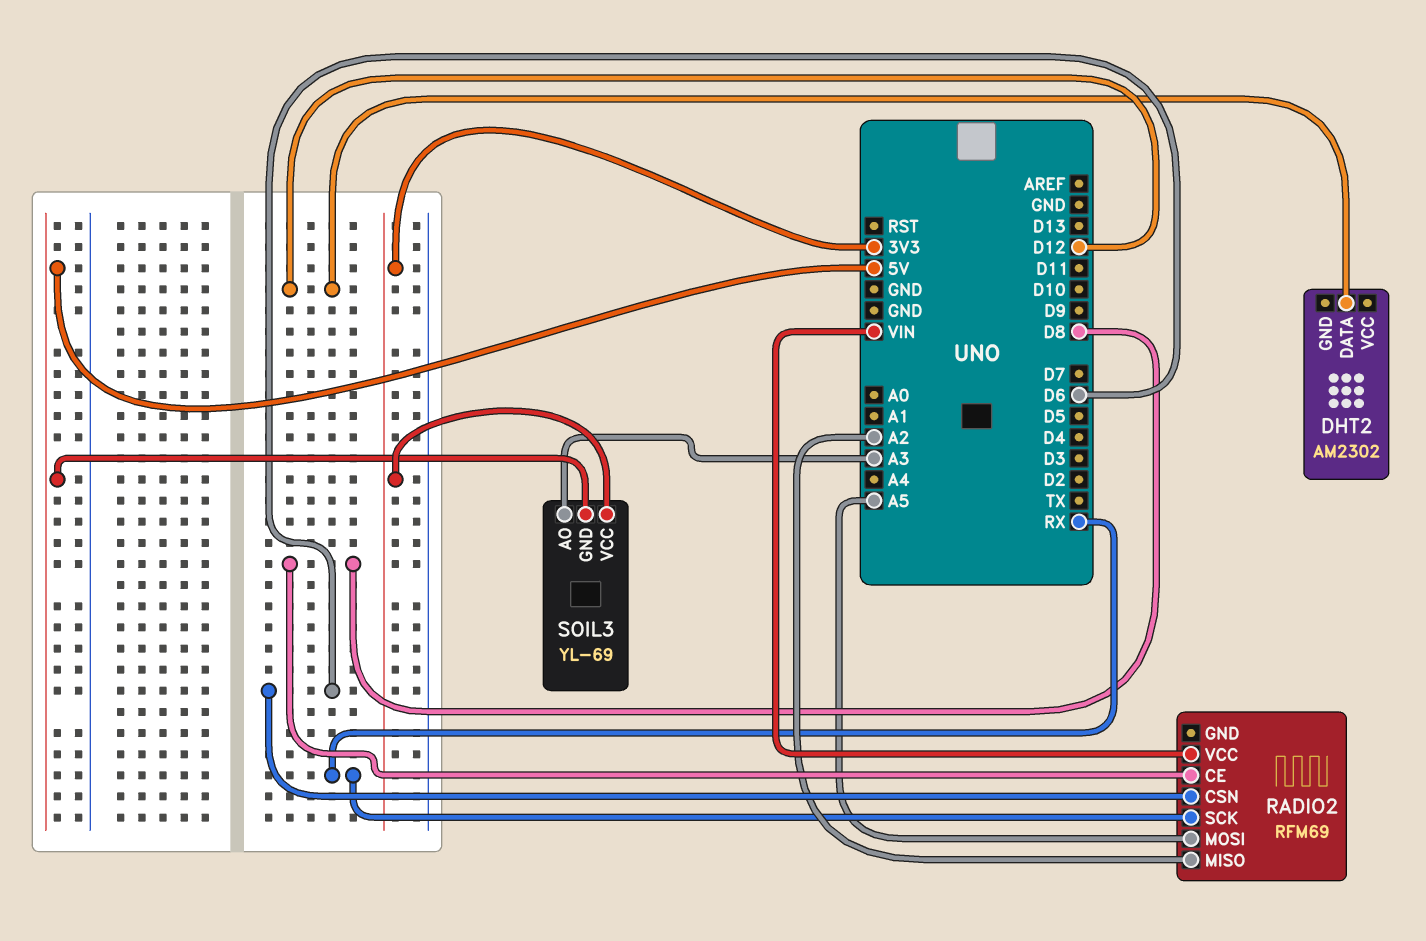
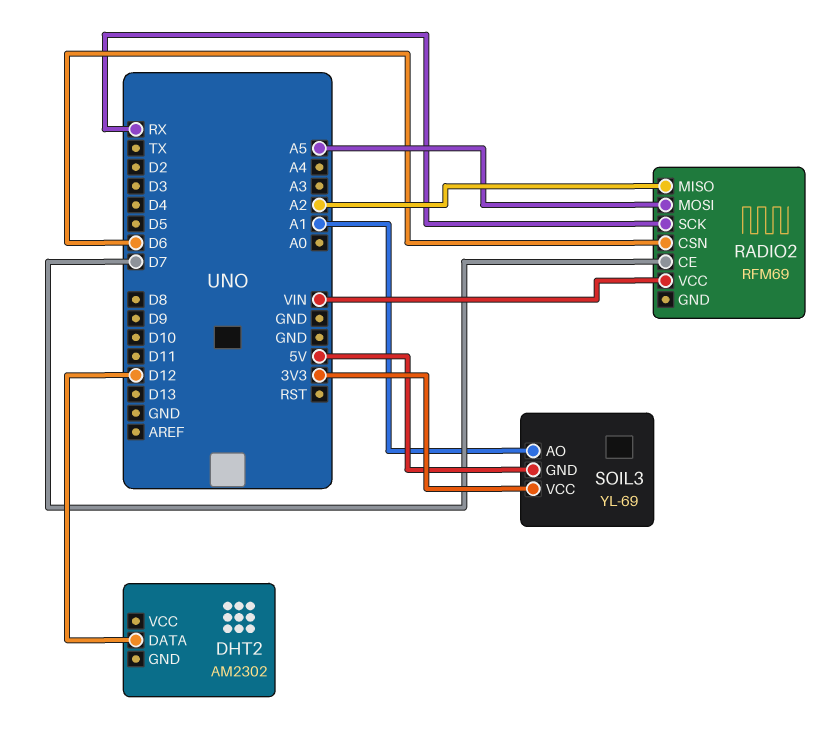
RADIO2 pin CE: D8 -> D7
SOIL3 pin AO: A3 -> A1

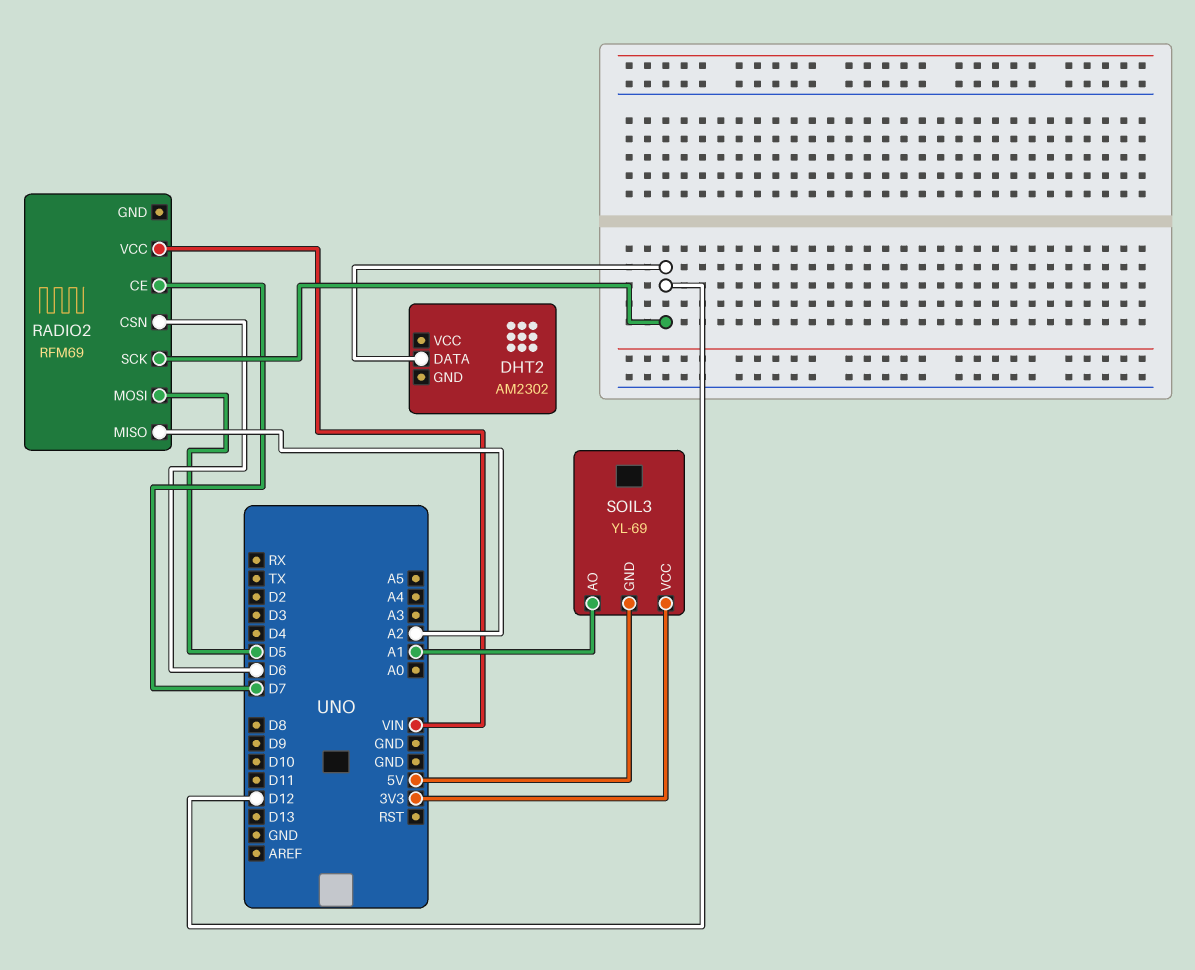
RADIO2 pin MOSI: A5 -> D5
RADIO2 pin SCK: RX -> D12

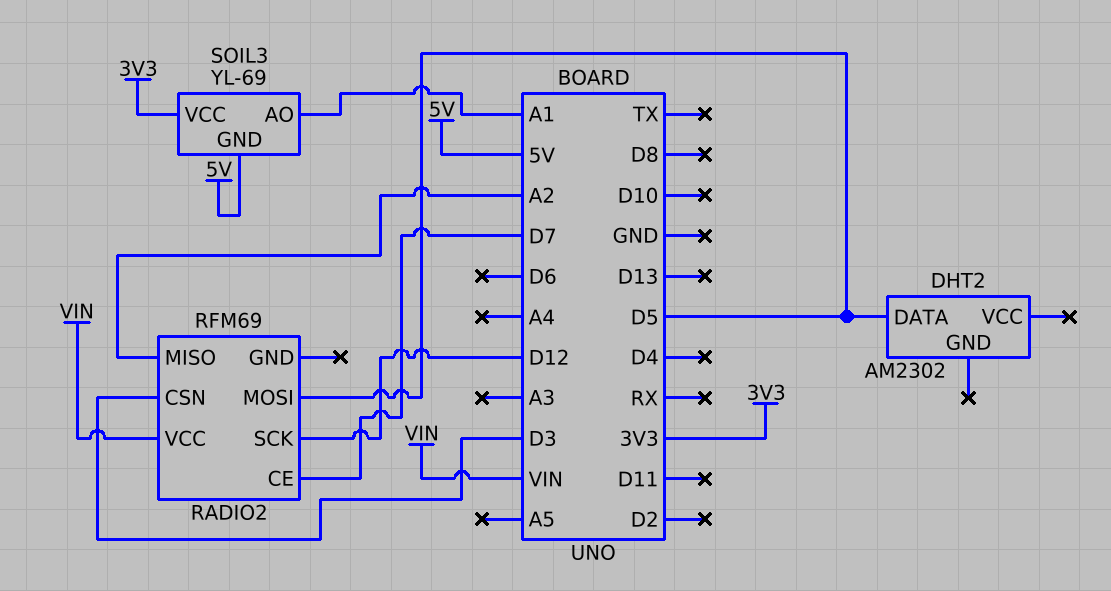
DHT2 pin DATA: D12 -> D5
RADIO2 pin CSN: D6 -> D3

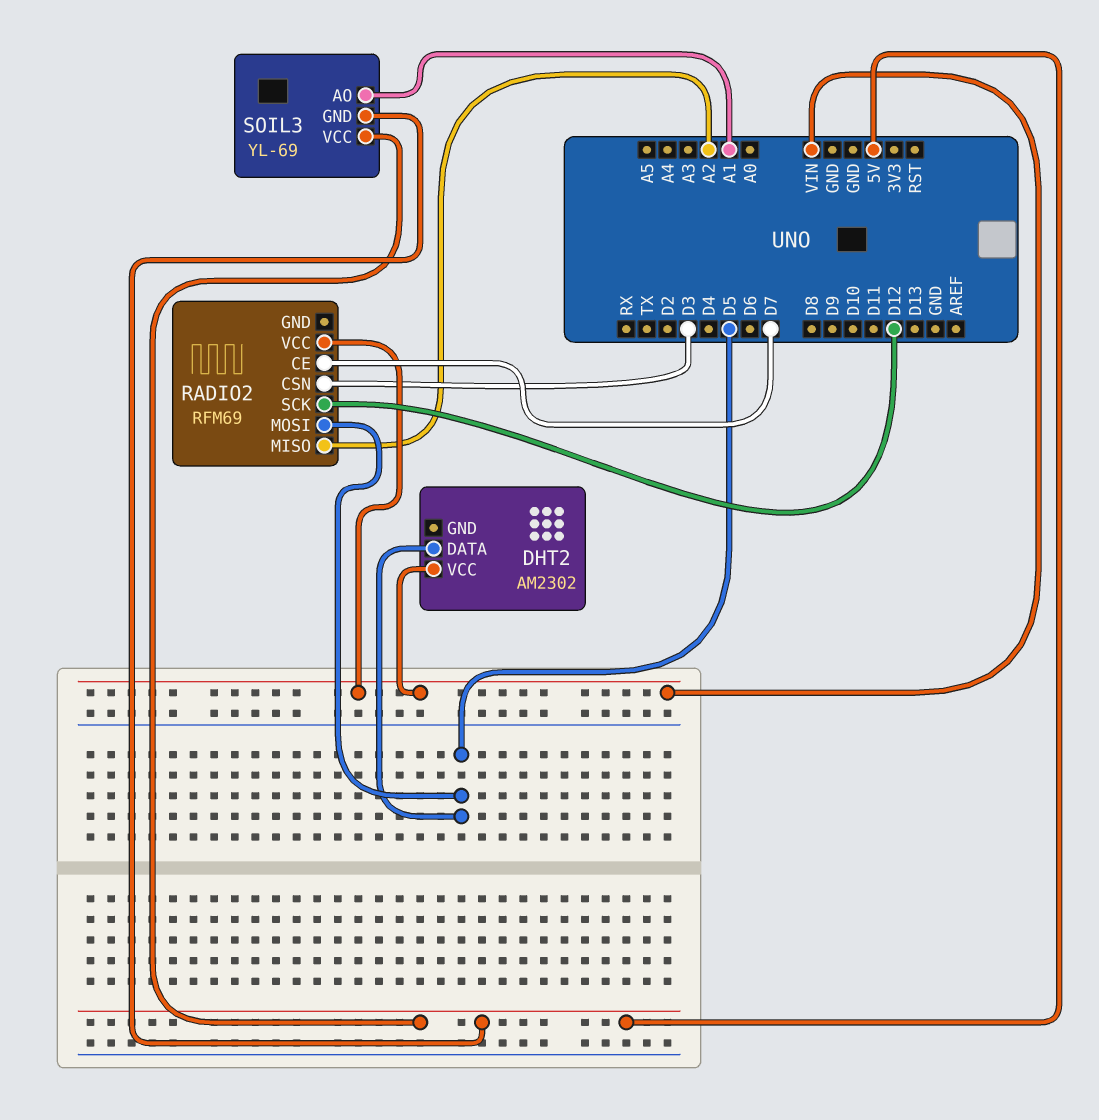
DHT2 pin VCC: none -> VIN
SOIL3 pin VCC: 3V3 -> 5V

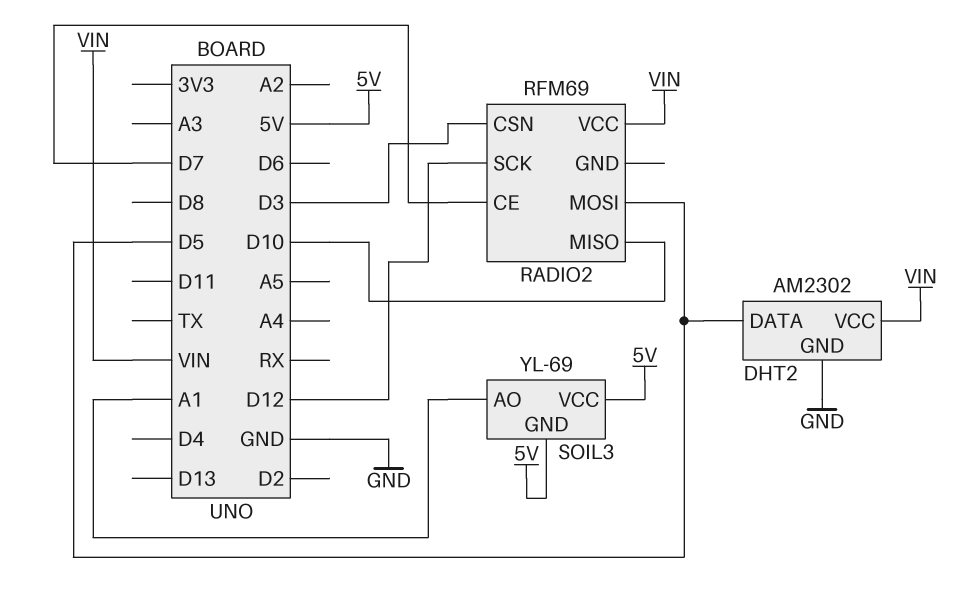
DHT2 pin GND: none -> GND
RADIO2 pin MISO: A2 -> D10

